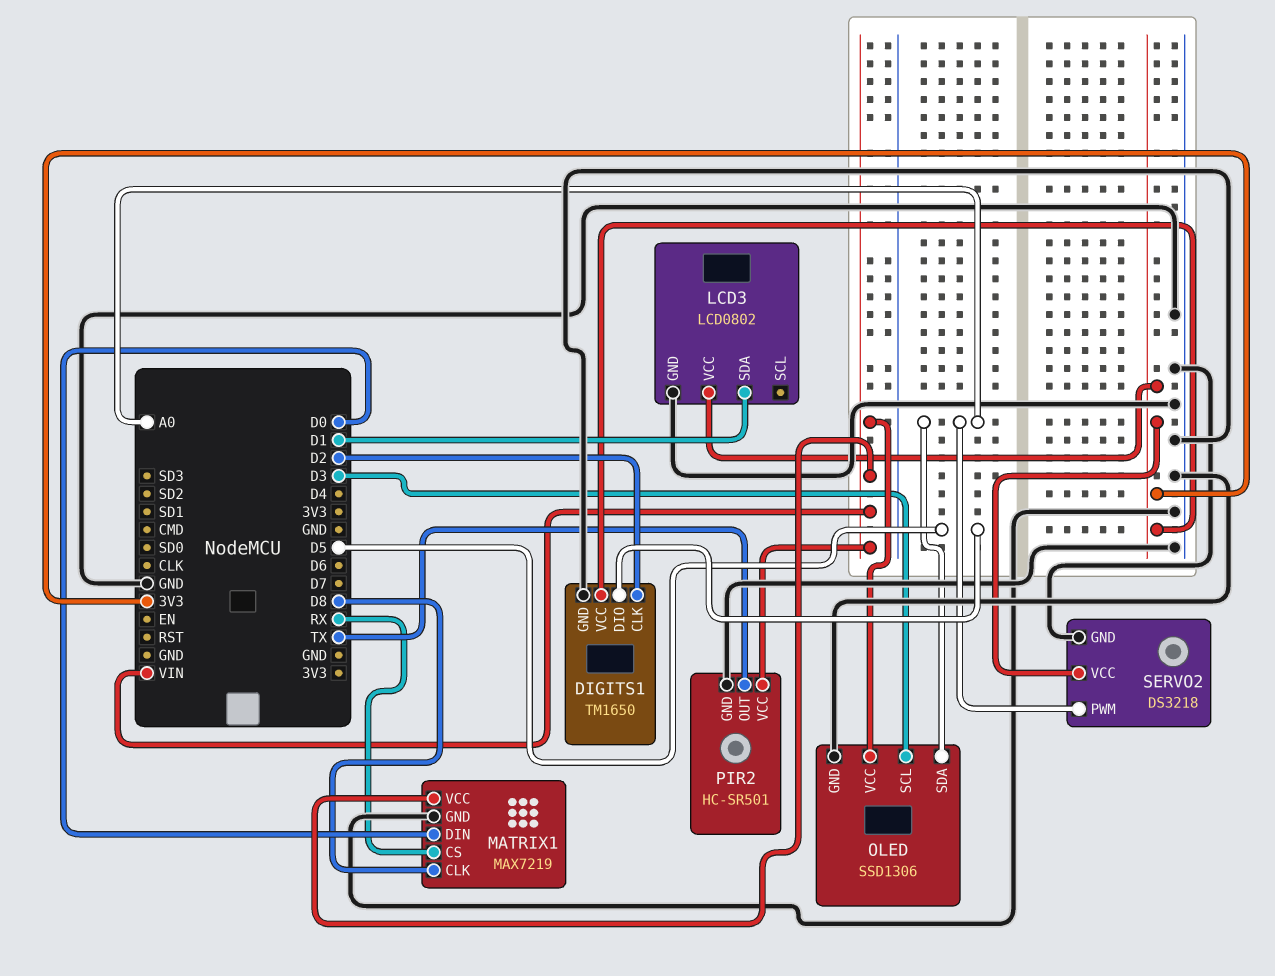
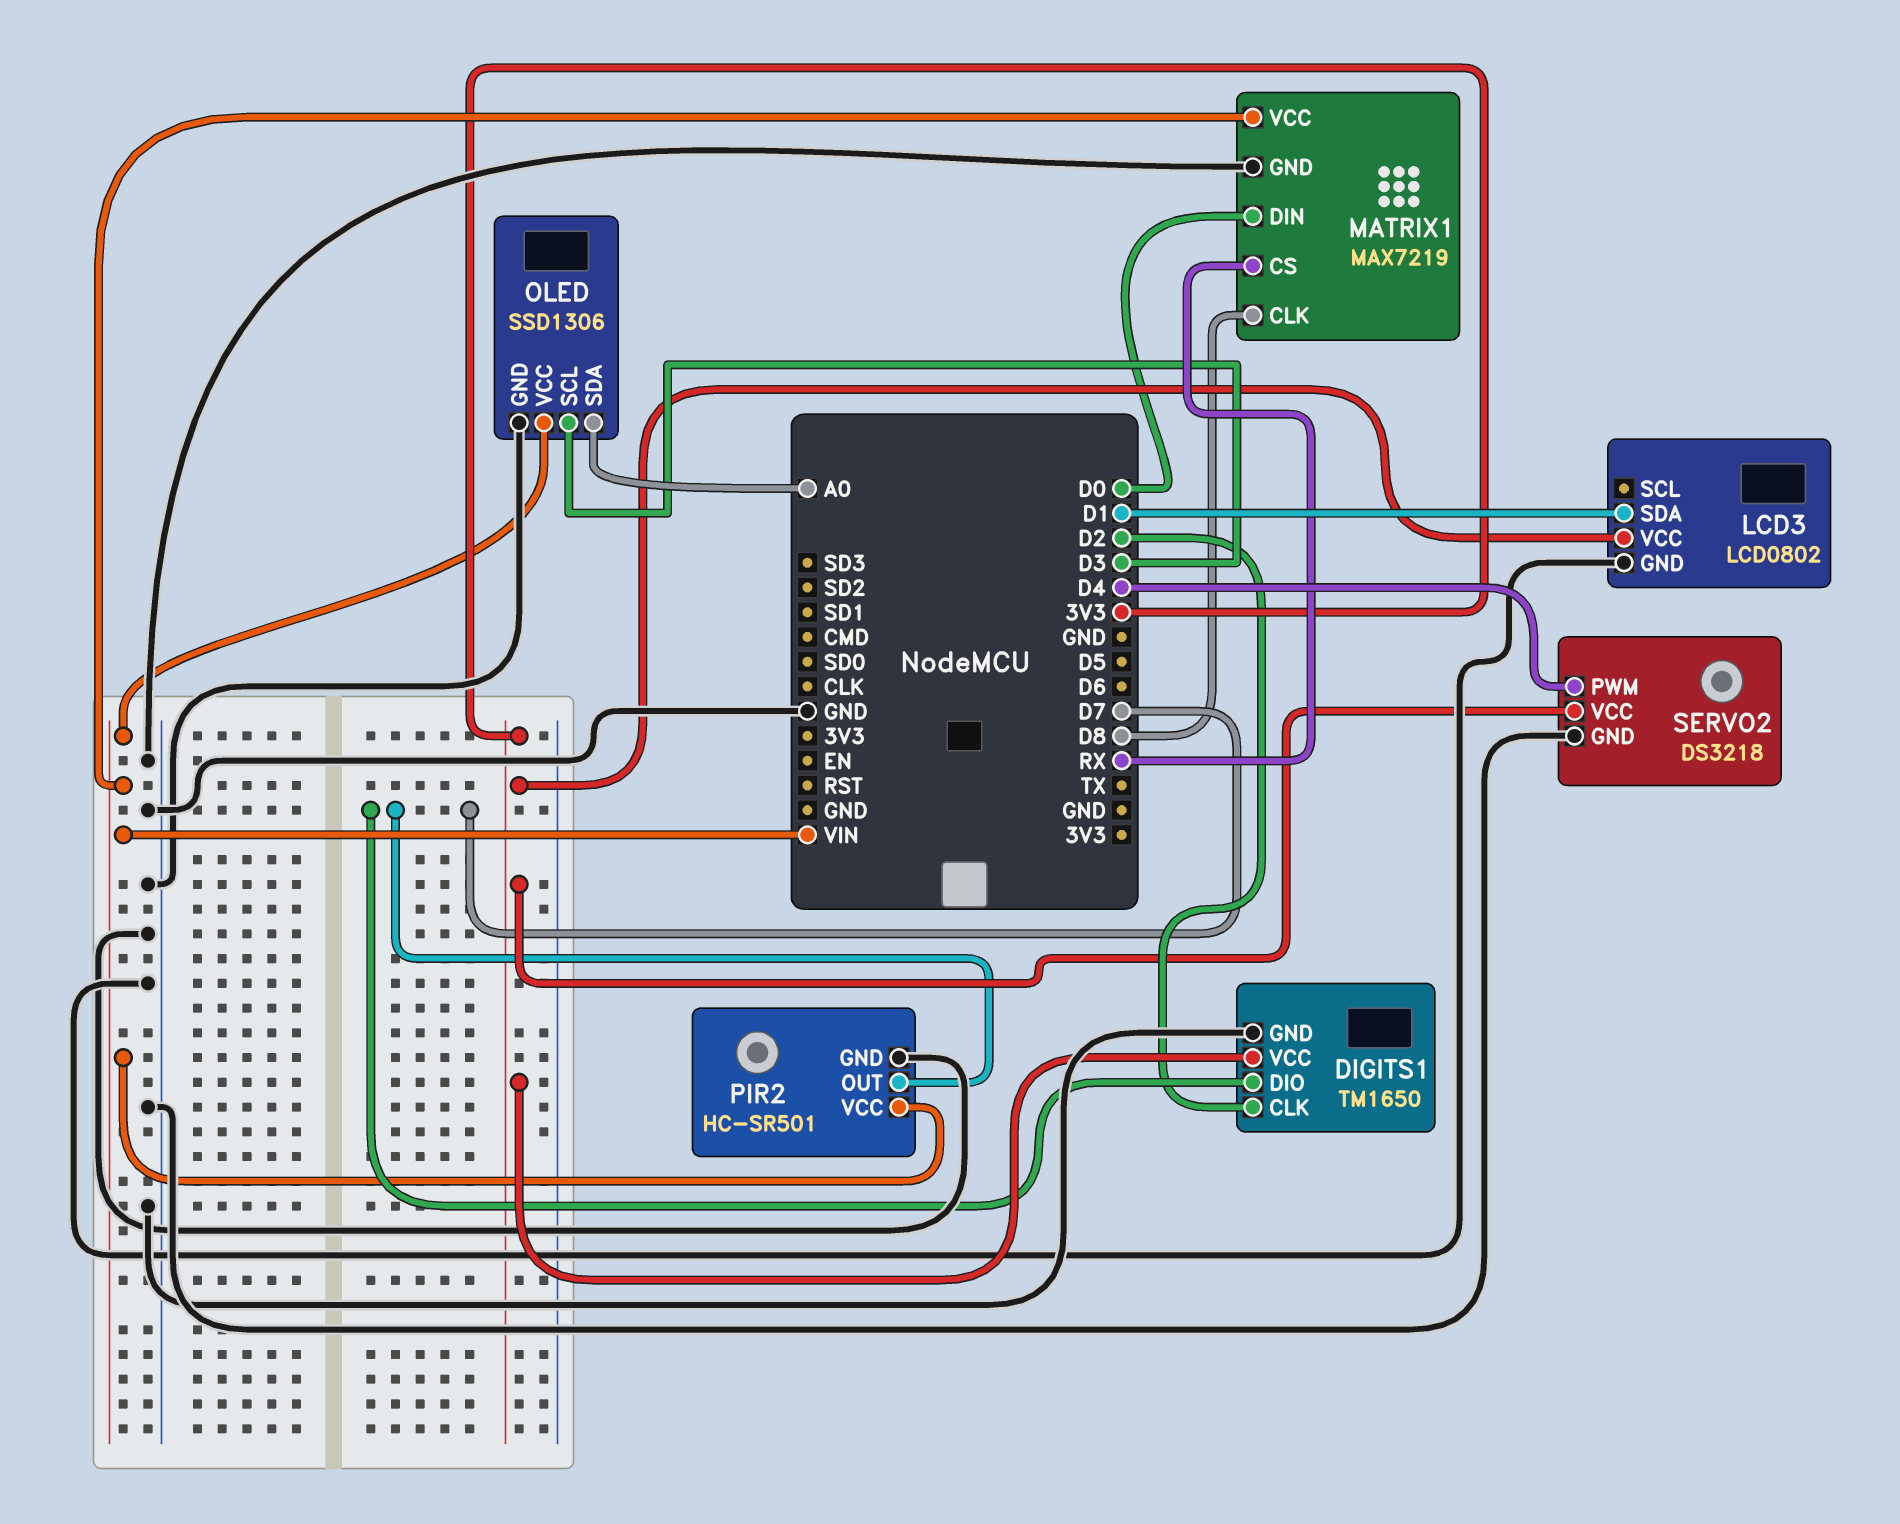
DIGITS1 pin DIO: D5 -> D7
PIR2 pin OUT: TX -> D7
SERVO2 pin PWM: A0 -> D4

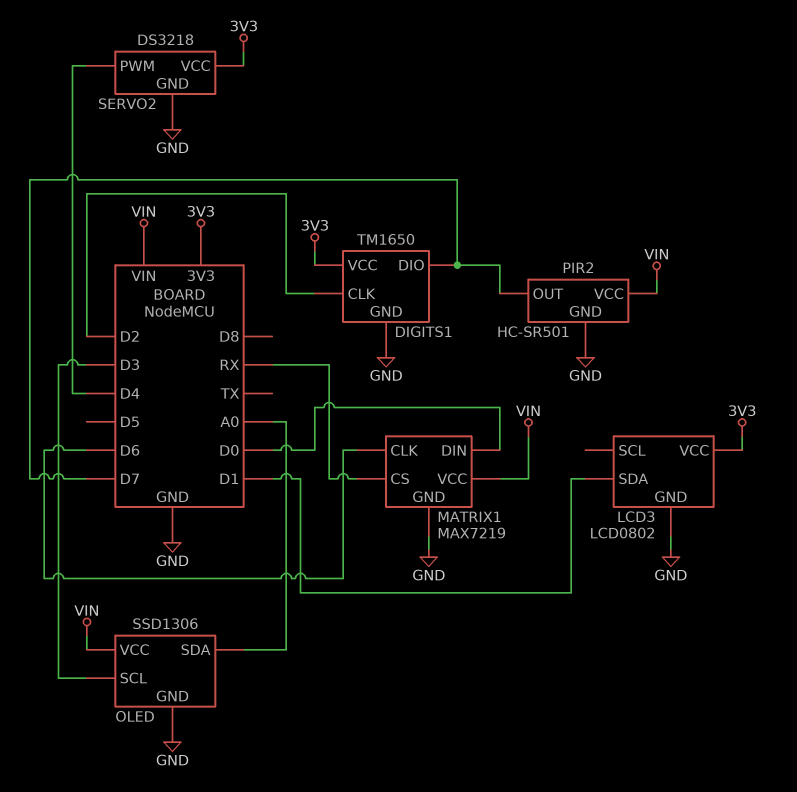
MATRIX1 pin CLK: D8 -> D6

